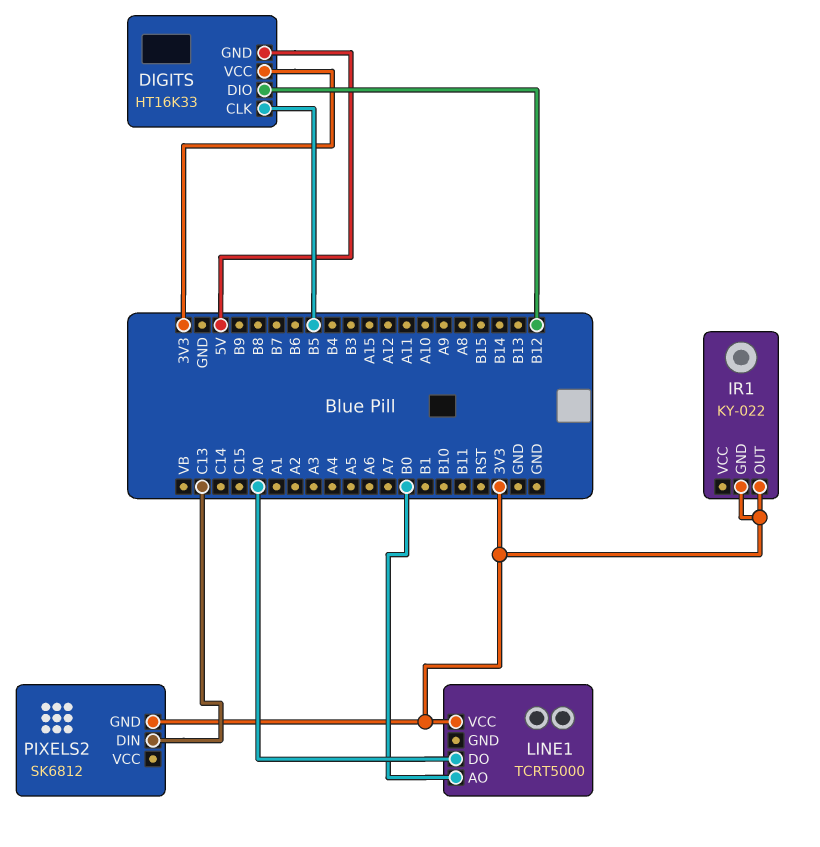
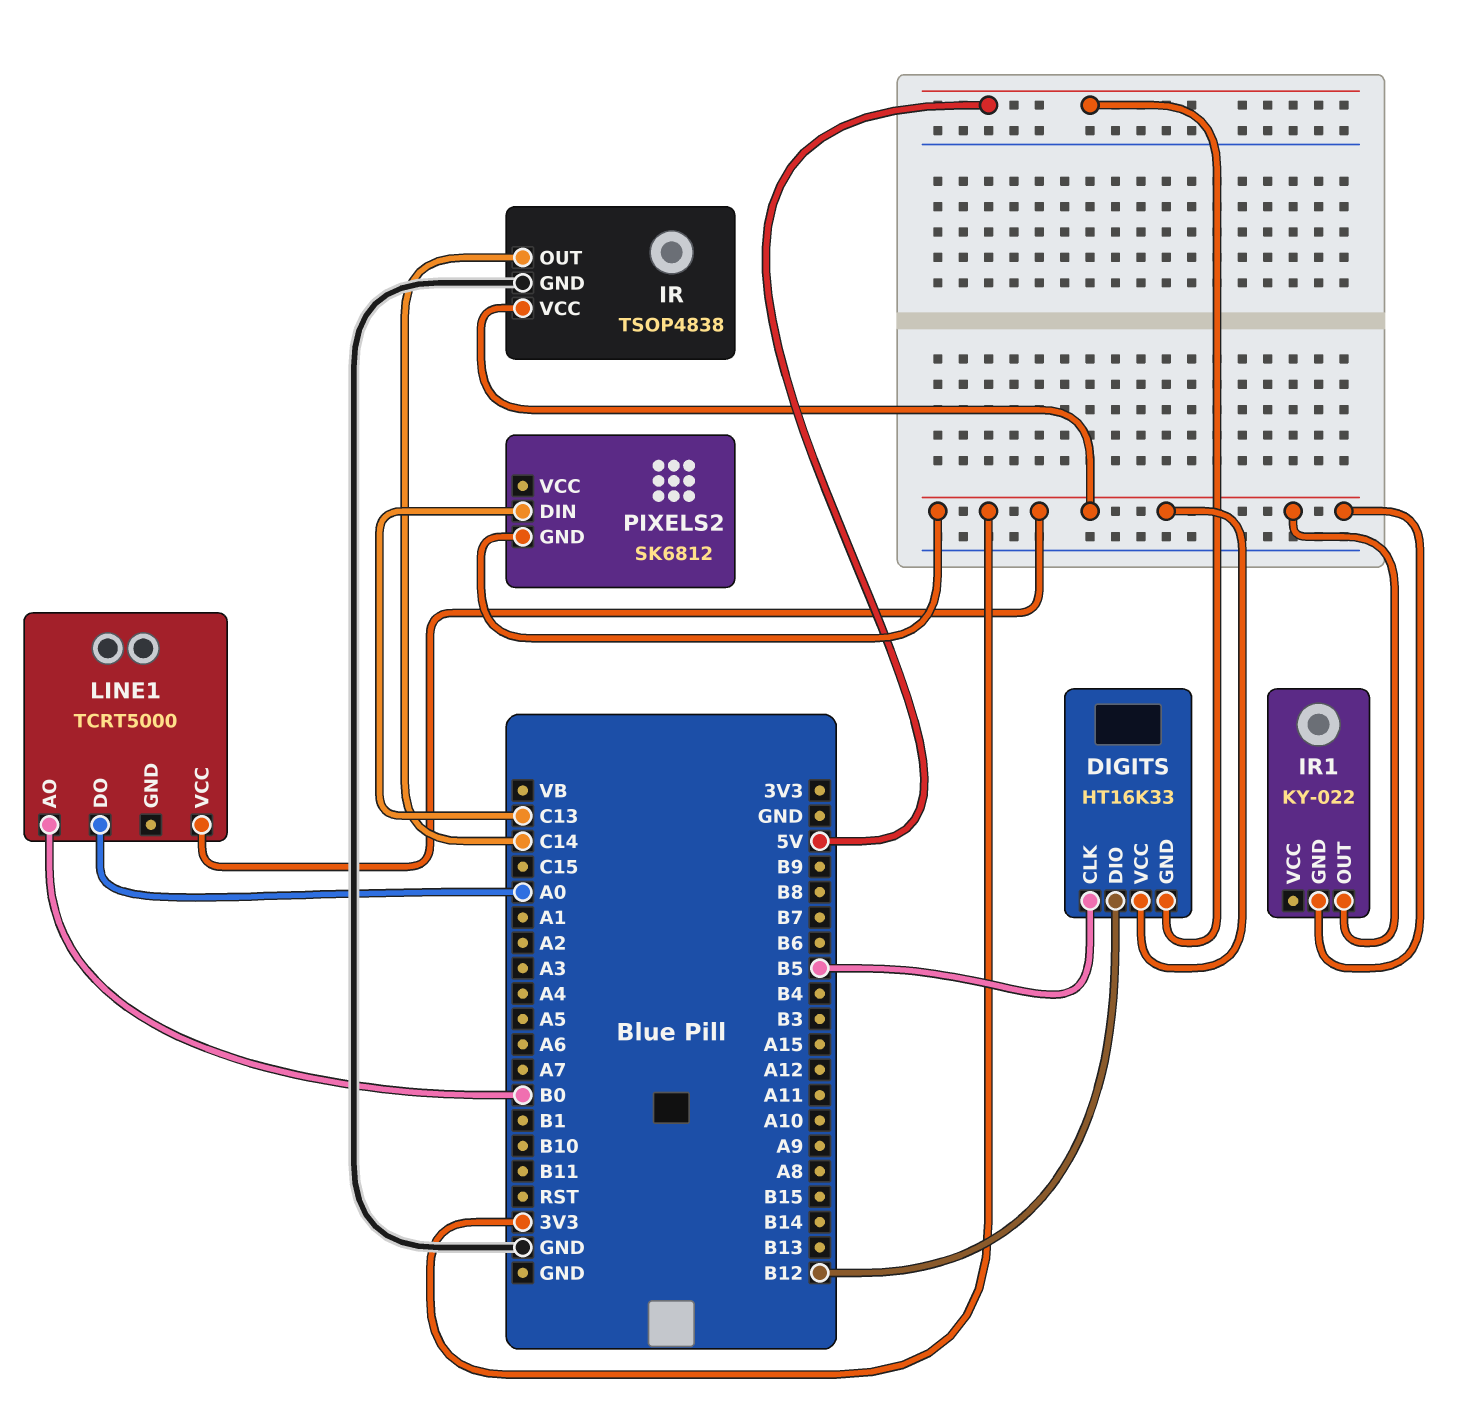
IR: none -> TSOP4838
IR pin GND: none -> GND
IR pin OUT: none -> C14
IR pin VCC: none -> 3V3

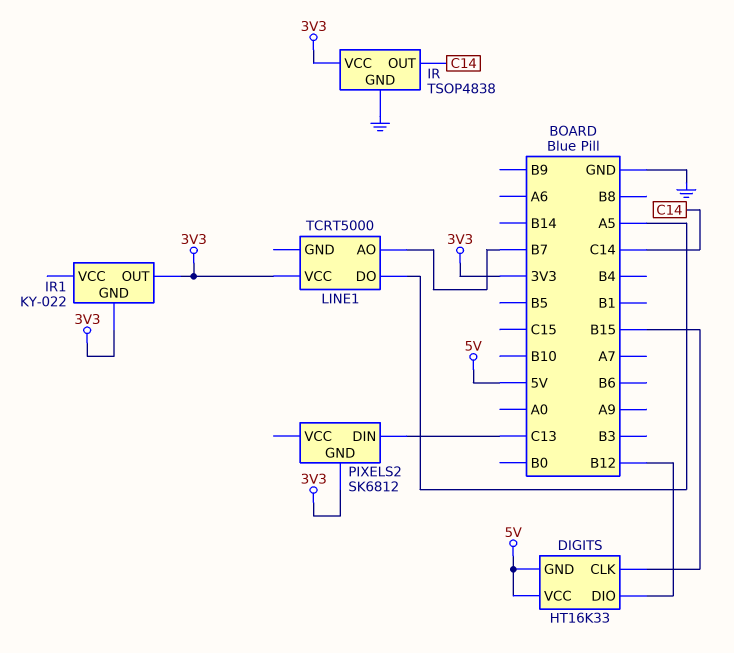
DIGITS pin CLK: B5 -> B15
DIGITS pin VCC: 3V3 -> 5V
LINE1 pin AO: B0 -> B7
LINE1 pin DO: A0 -> A5

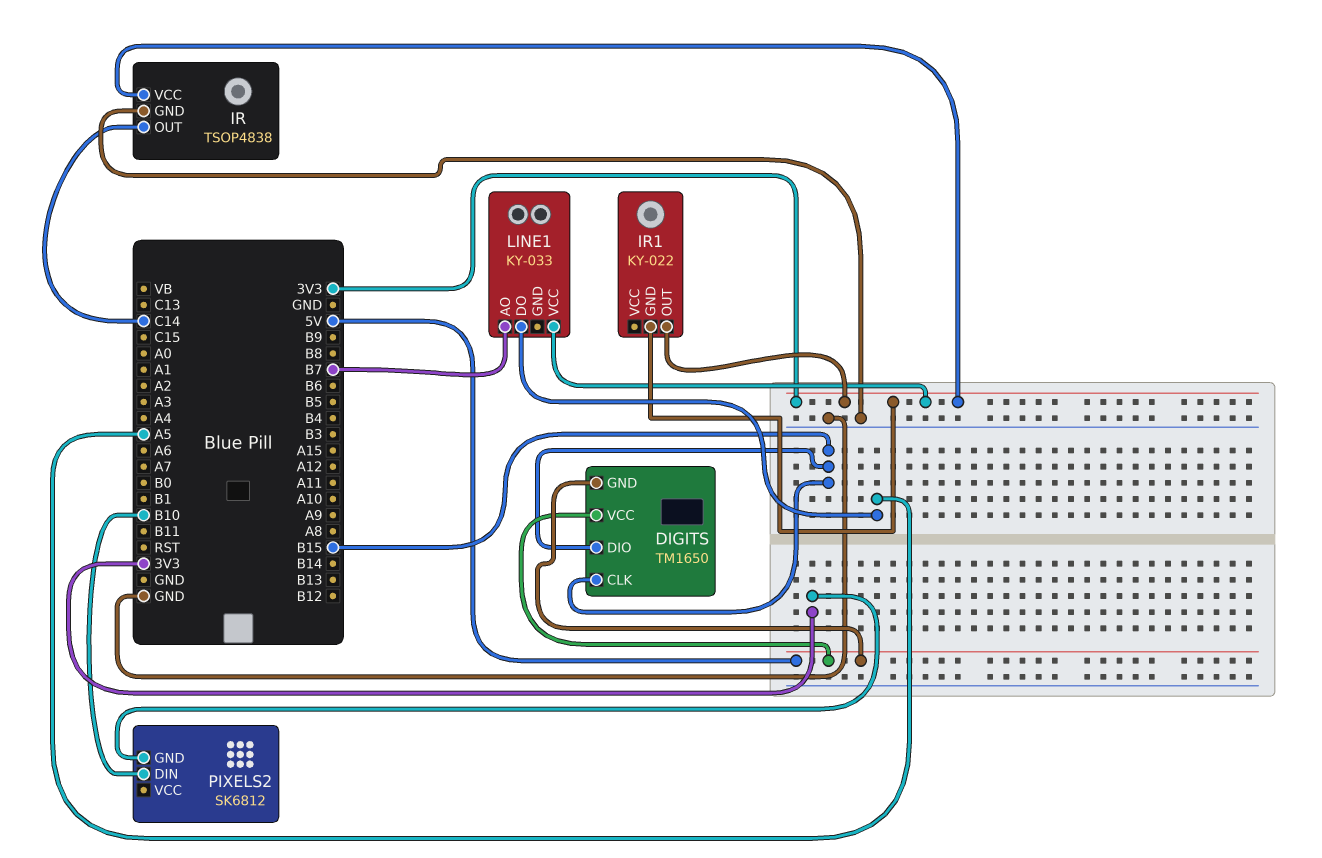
DIGITS: HT16K33 -> TM1650
DIGITS pin DIO: B12 -> B15
LINE1: TCRT5000 -> KY-033
PIXELS2 pin DIN: C13 -> B10

